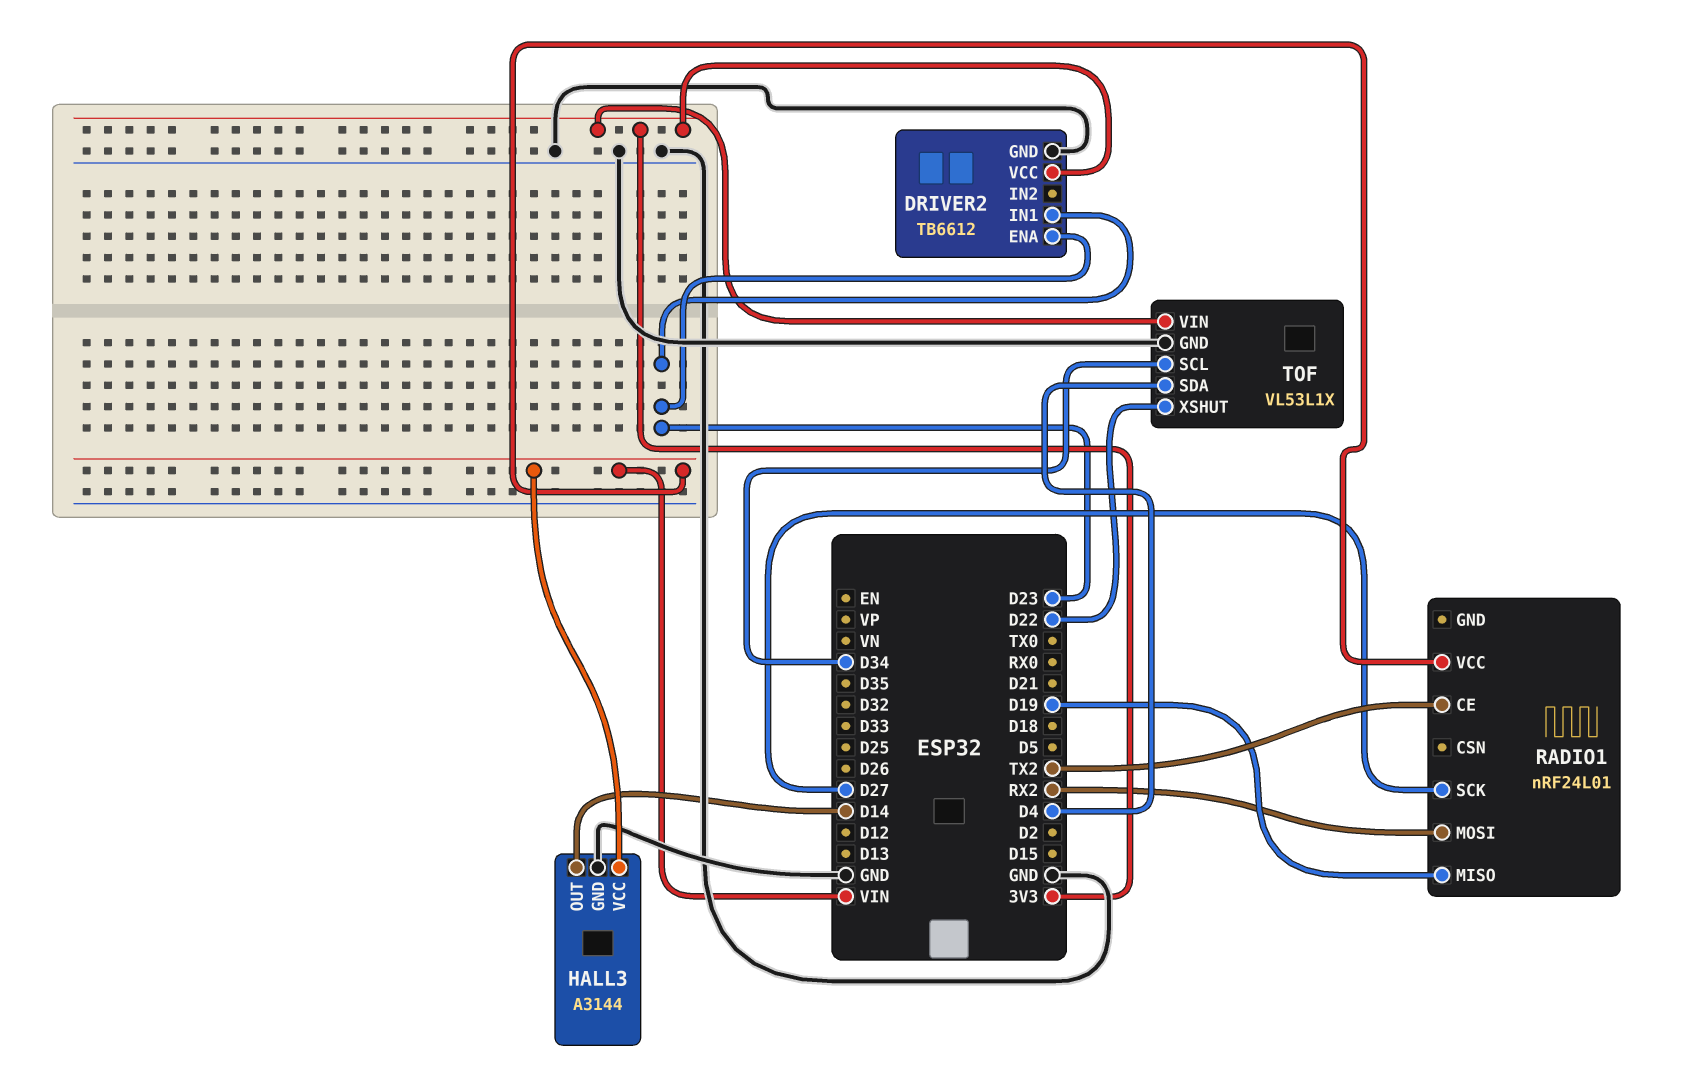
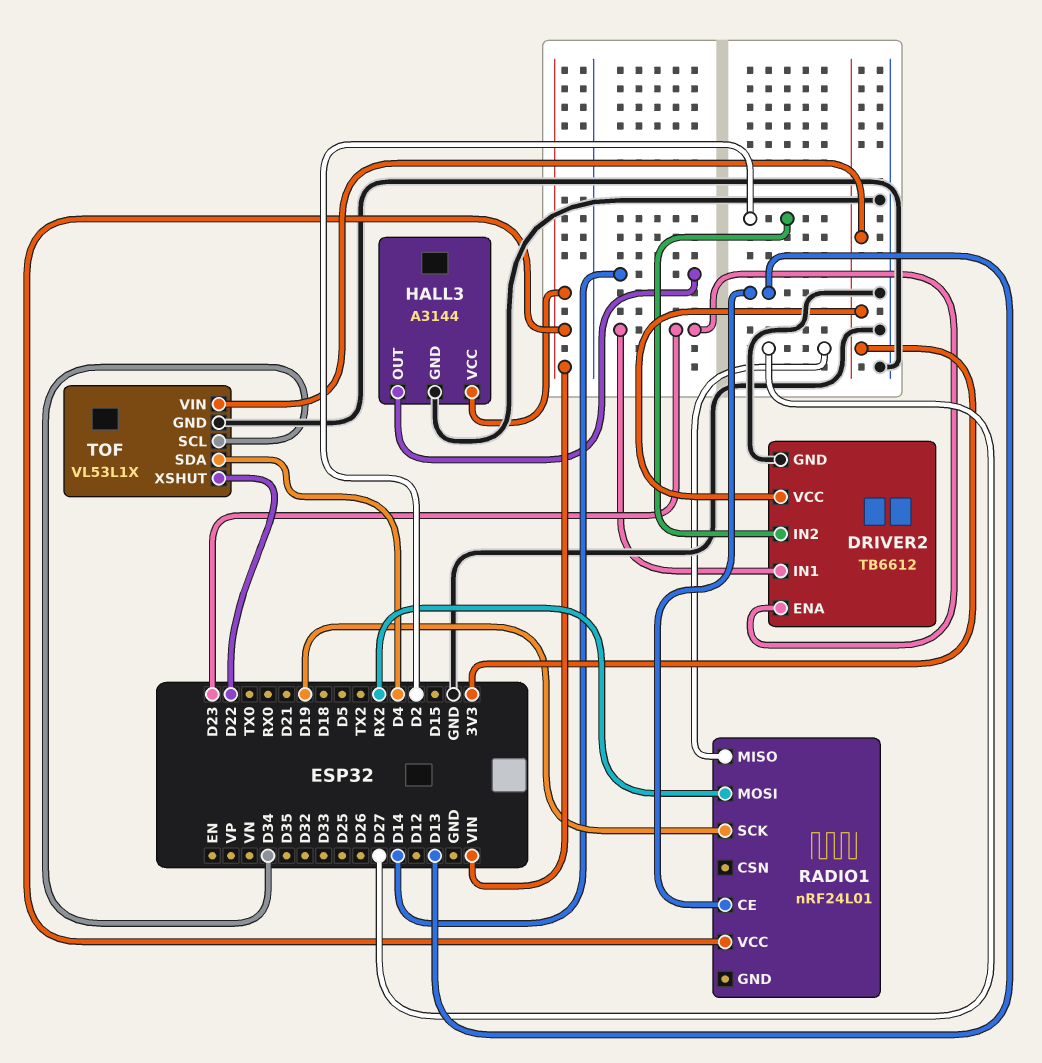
DRIVER2 pin IN2: none -> D2
RADIO1 pin CE: TX2 -> D13
RADIO1 pin MISO: D19 -> D27
RADIO1 pin SCK: D27 -> D19

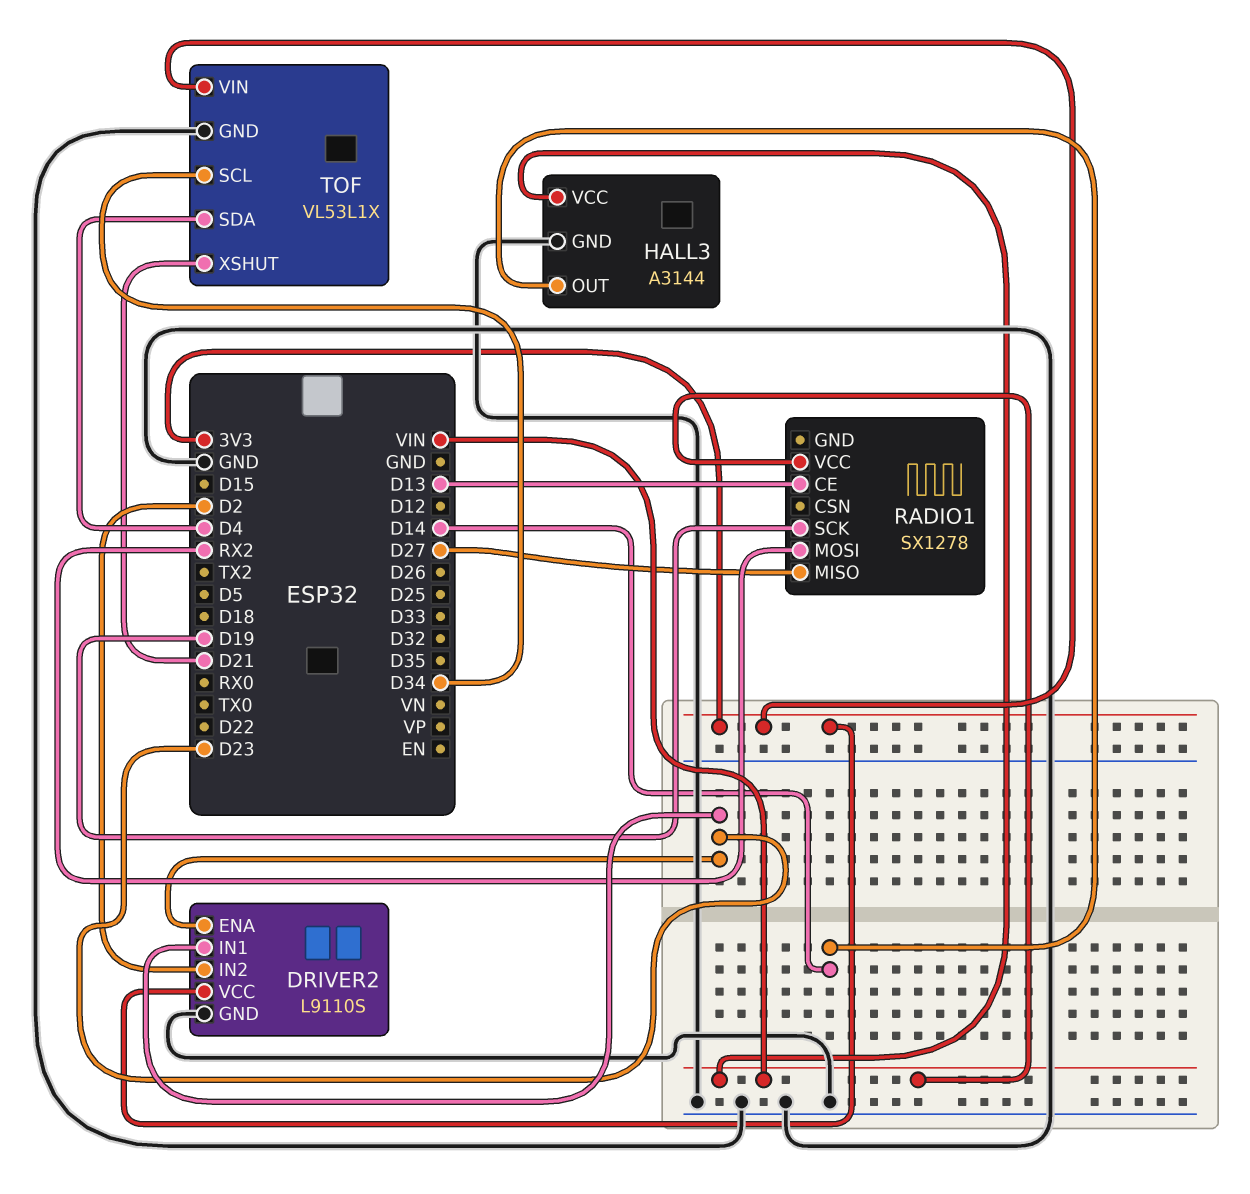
DRIVER2: TB6612 -> L9110S
RADIO1: nRF24L01 -> SX1278
TOF pin XSHUT: D22 -> D21

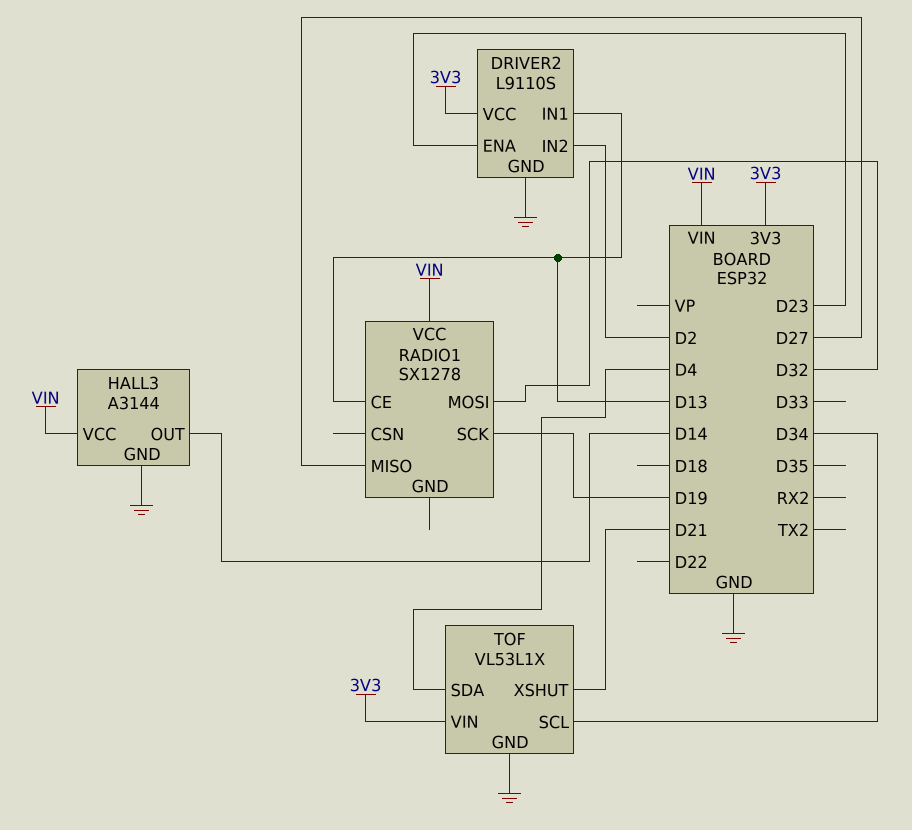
DRIVER2 pin IN1: D23 -> D13
RADIO1 pin MOSI: RX2 -> D32

